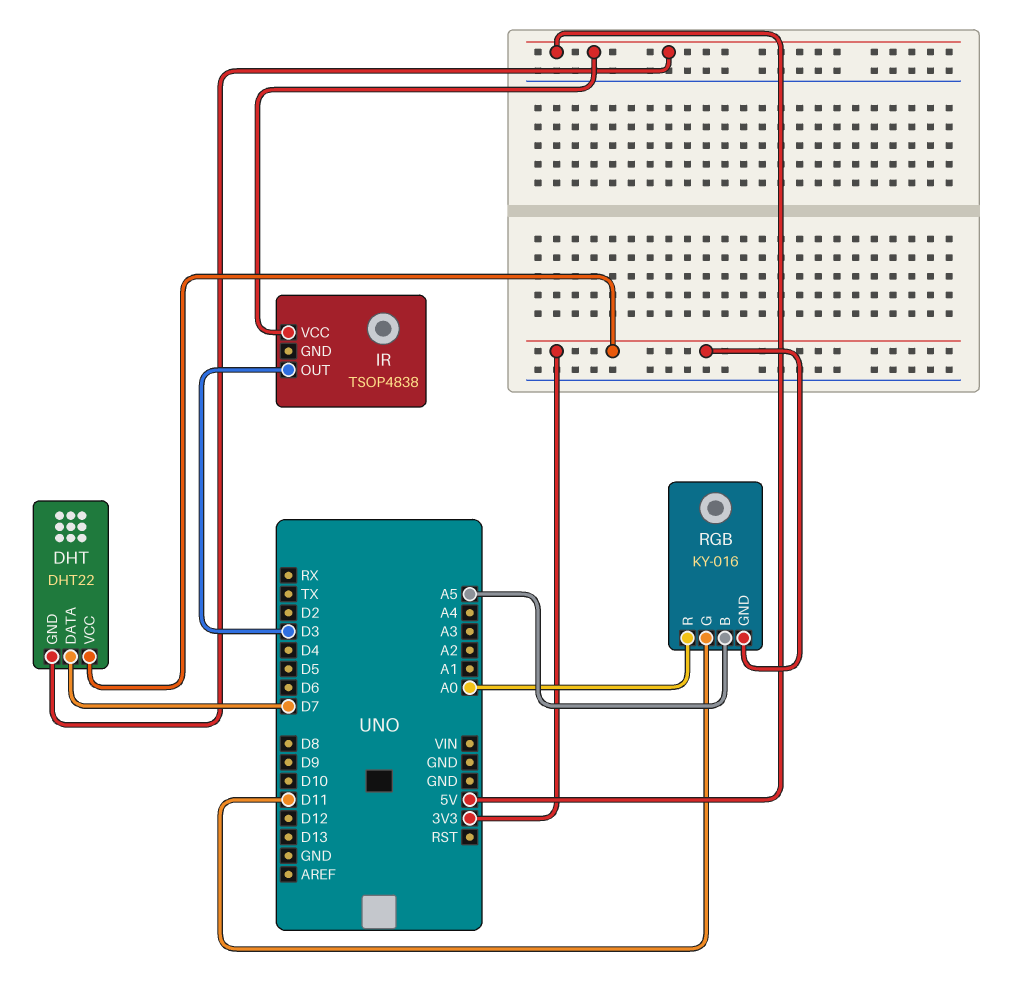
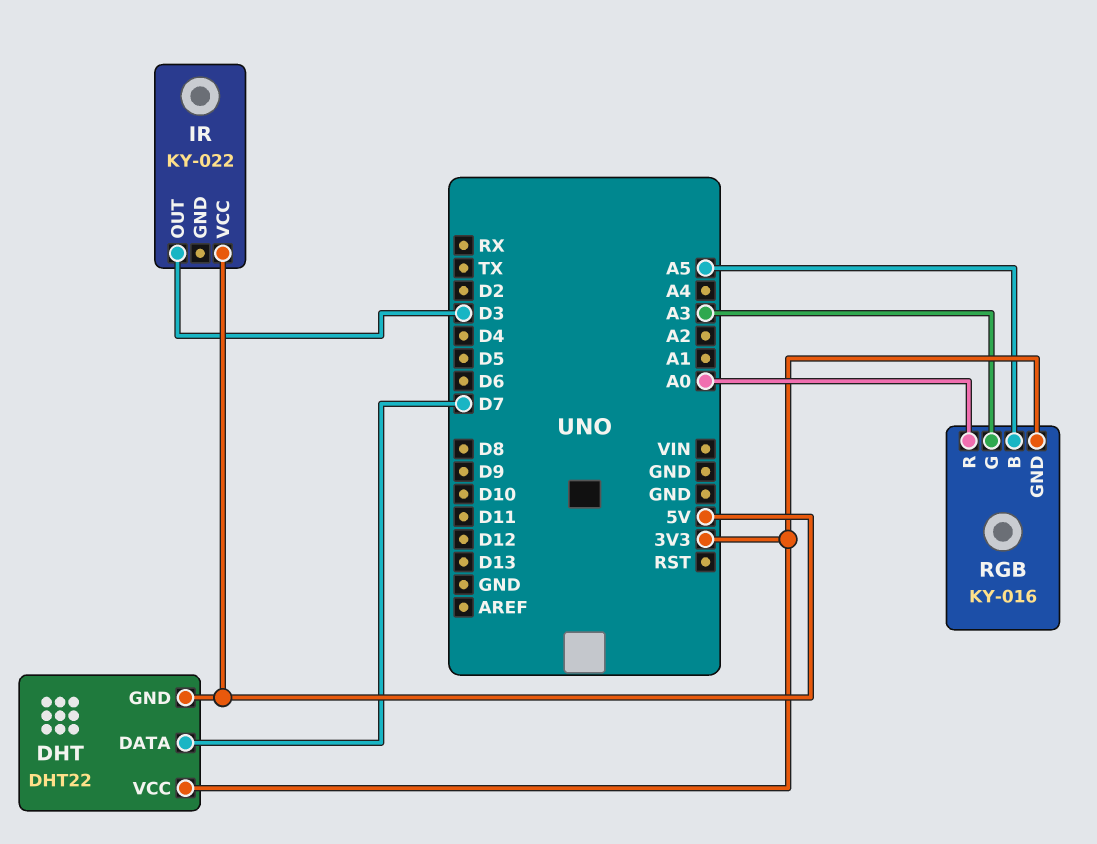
IR: TSOP4838 -> KY-022
RGB pin G: D11 -> A3

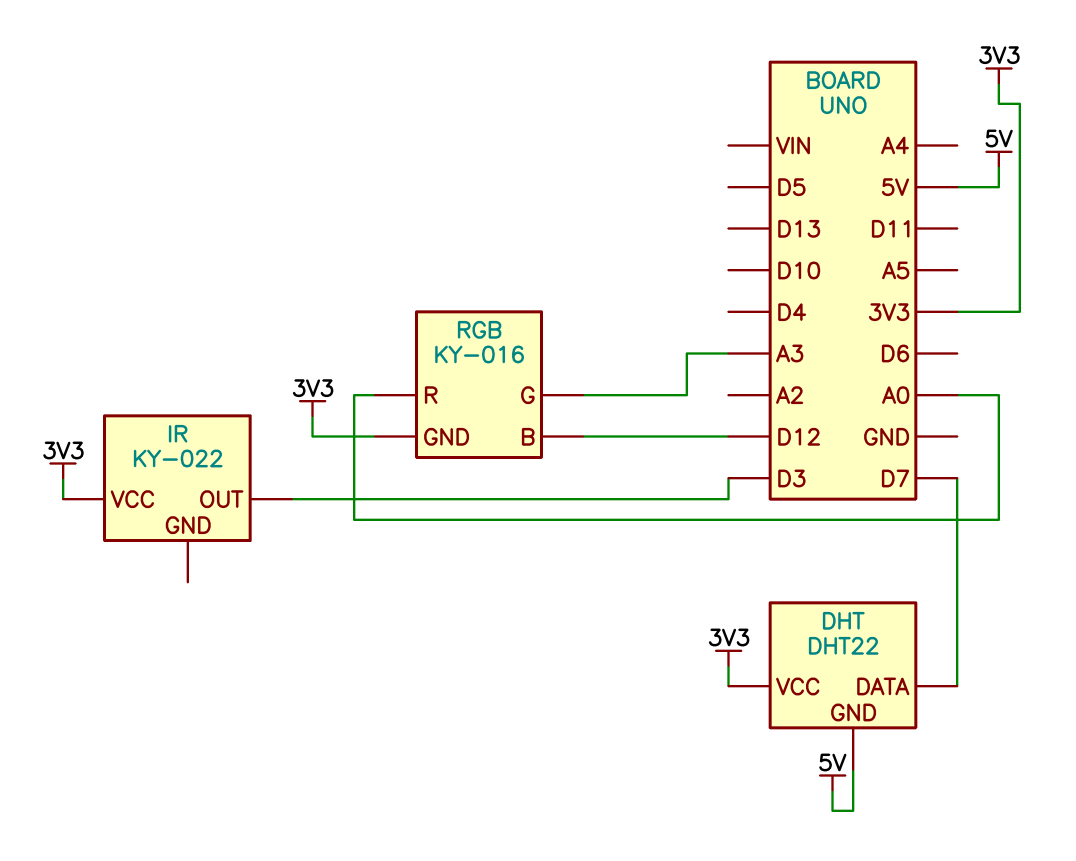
IR pin VCC: 5V -> 3V3
RGB pin B: A5 -> D12

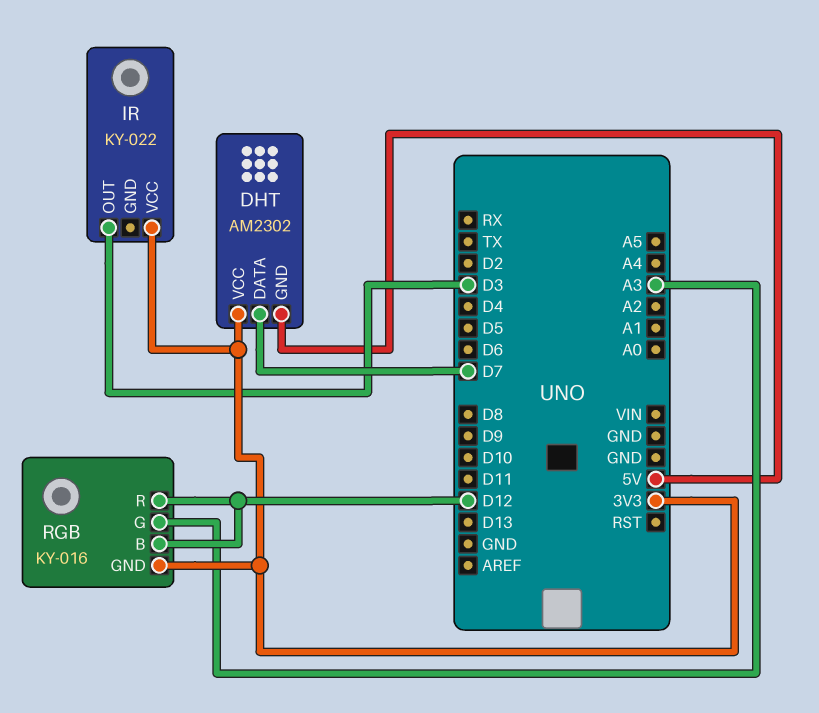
DHT: DHT22 -> AM2302
RGB pin R: A0 -> D12

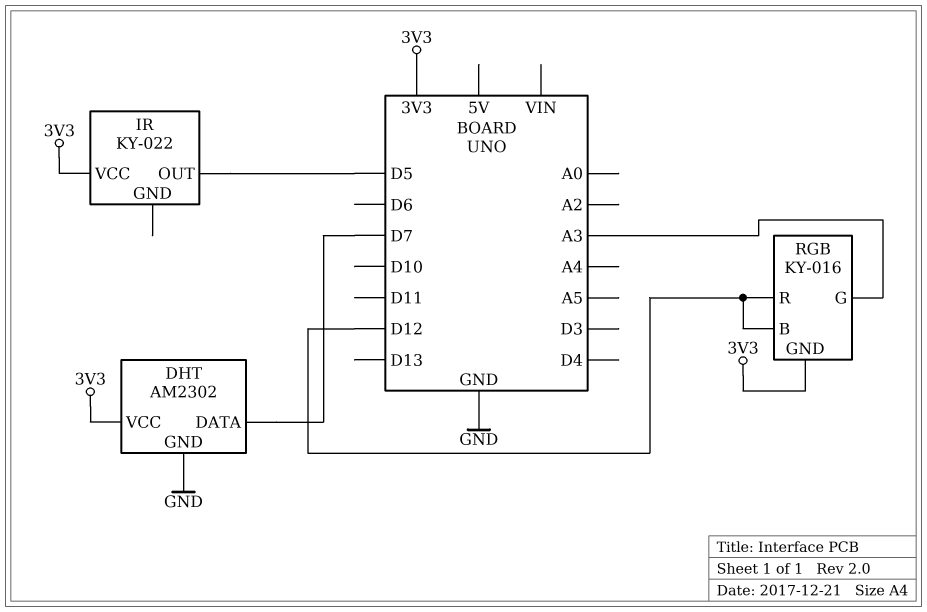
DHT pin GND: 5V -> GND
IR pin OUT: D3 -> D5

